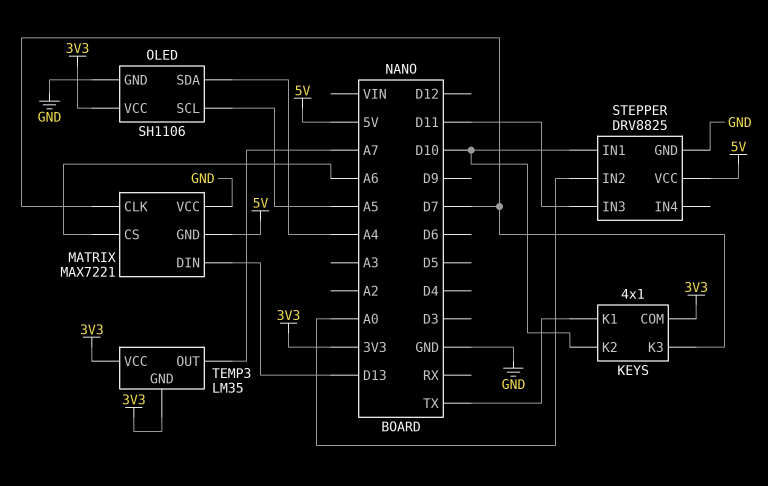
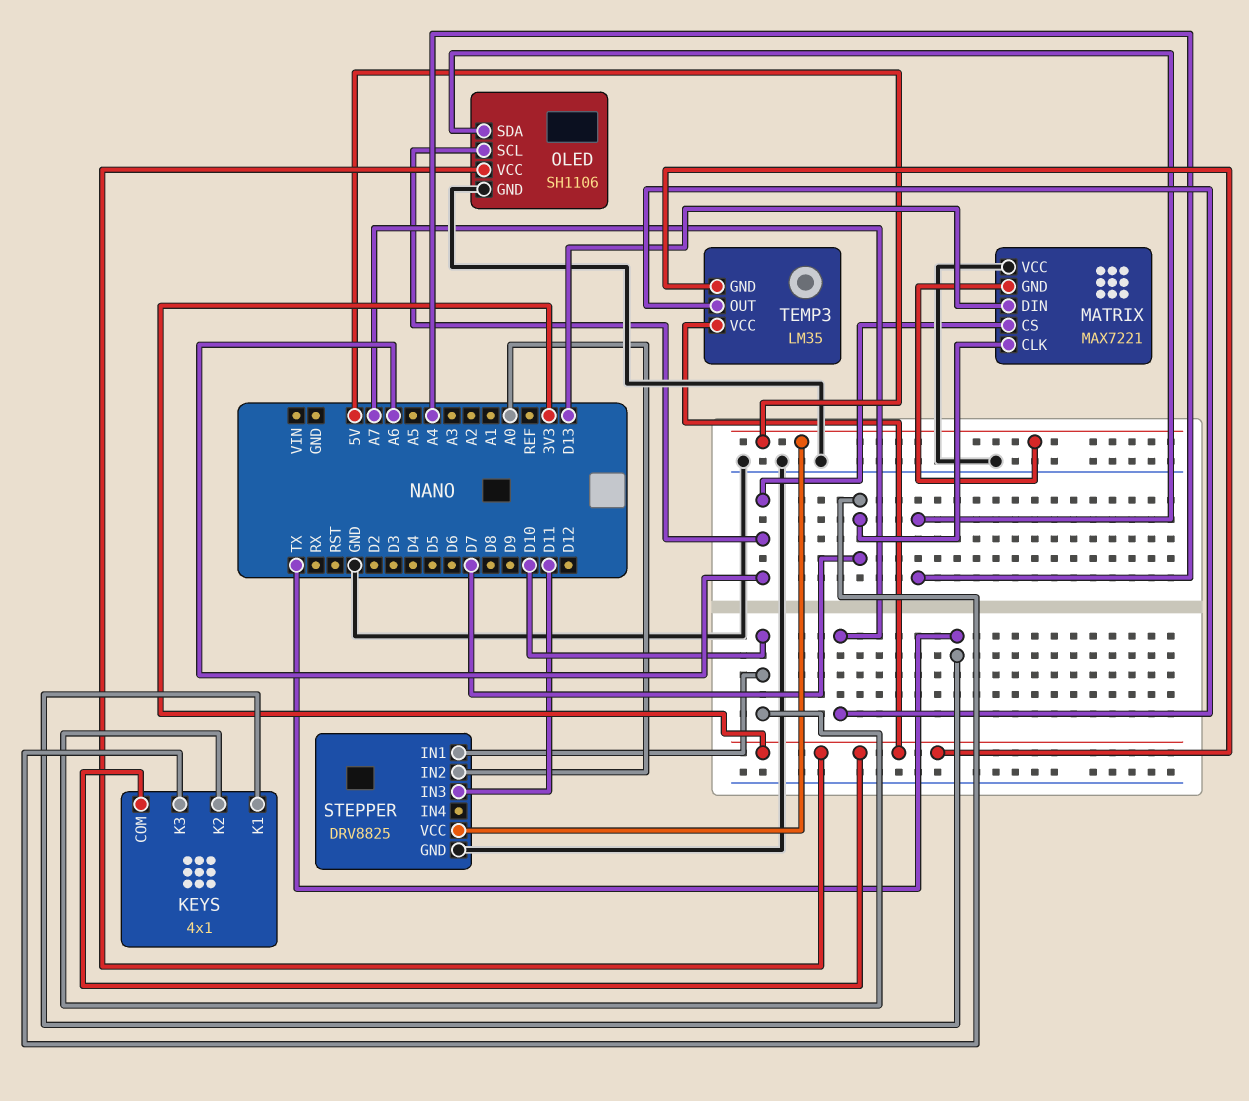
OLED pin SCL: A5 -> A6

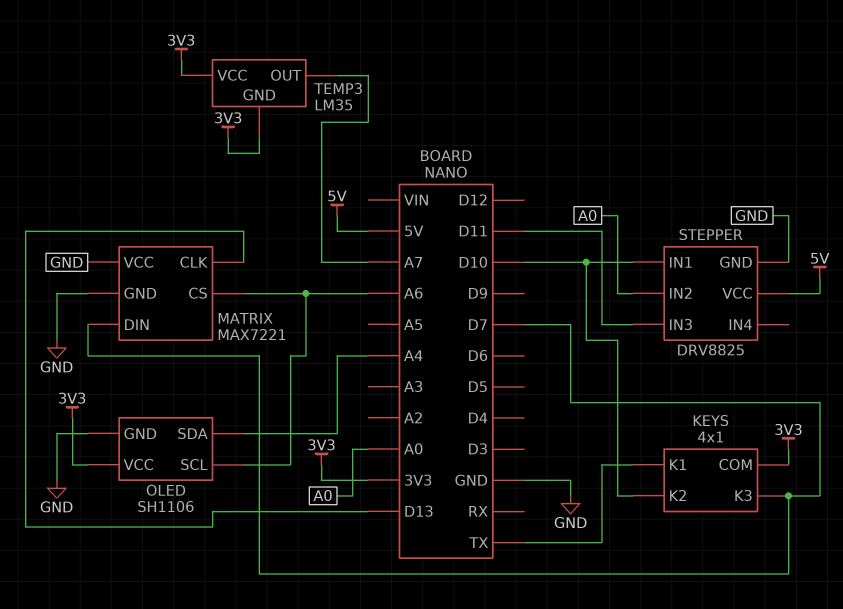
MATRIX pin CLK: D7 -> D13
MATRIX pin DIN: D13 -> D7
MATRIX pin GND: 5V -> GND

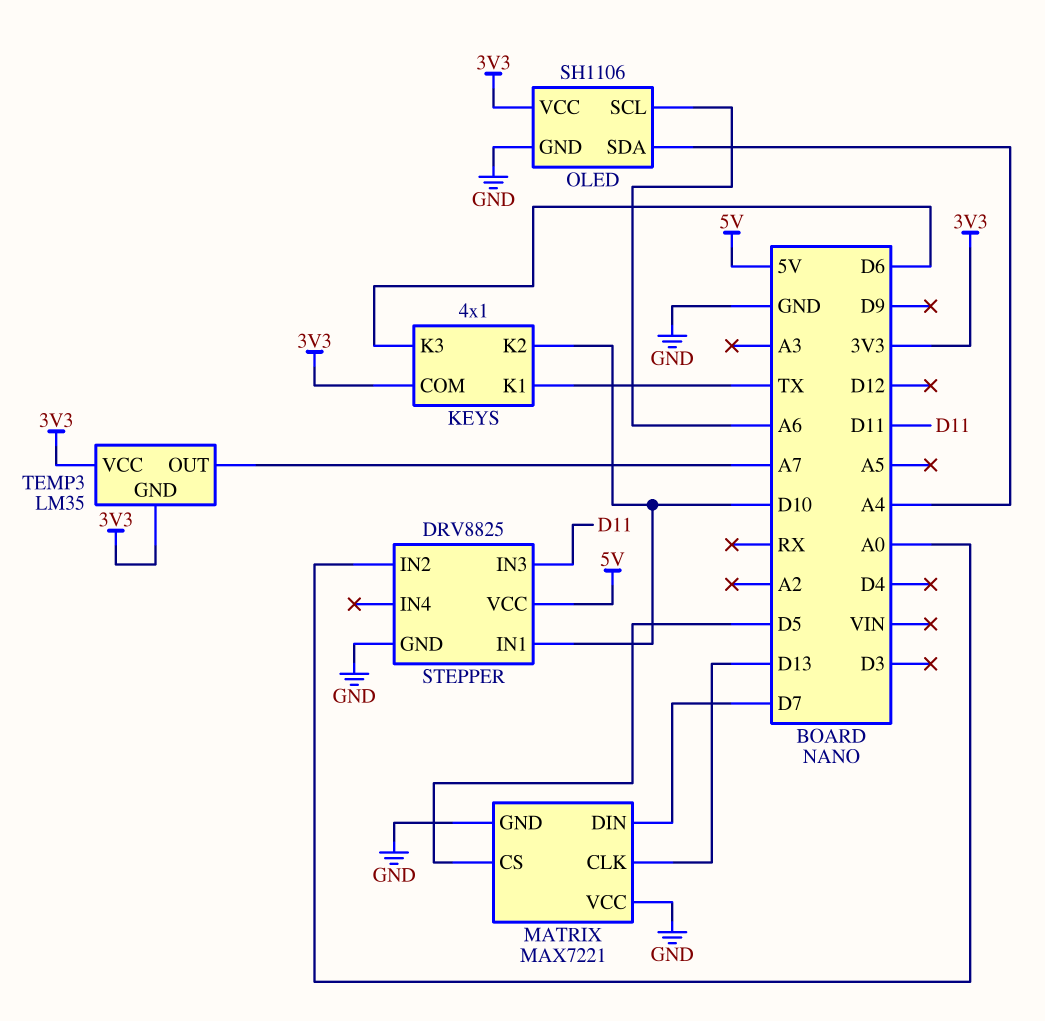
KEYS pin K3: D7 -> D6
MATRIX pin CS: A6 -> D5

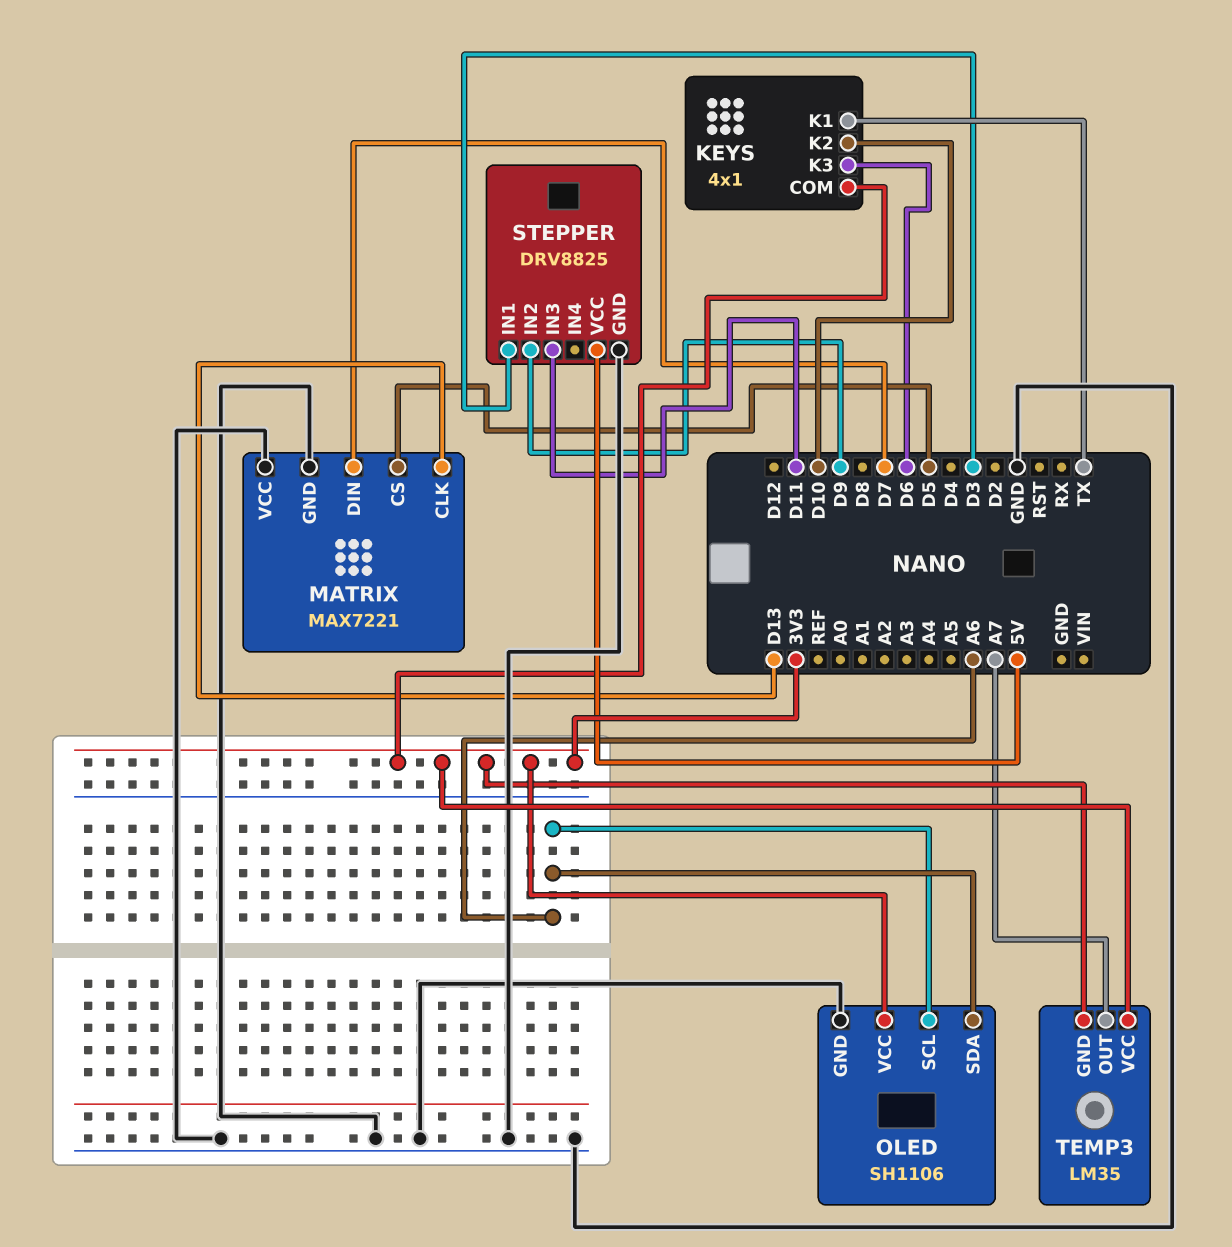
OLED pin SDA: A4 -> A6
STEPPER pin IN1: D10 -> D3
STEPPER pin IN2: A0 -> D9

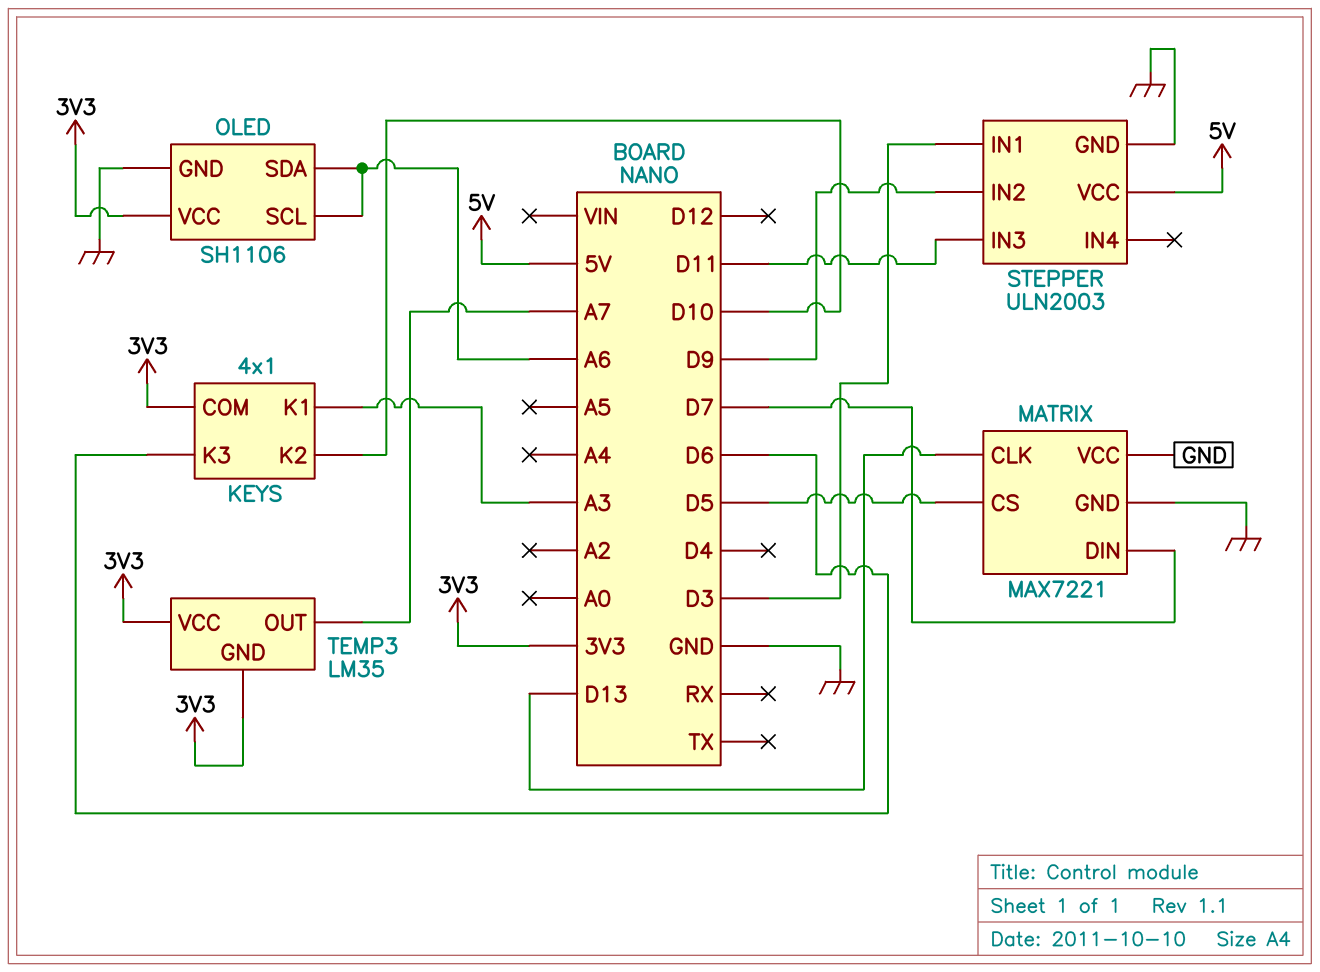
KEYS pin K1: TX -> A3
STEPPER: DRV8825 -> ULN2003

